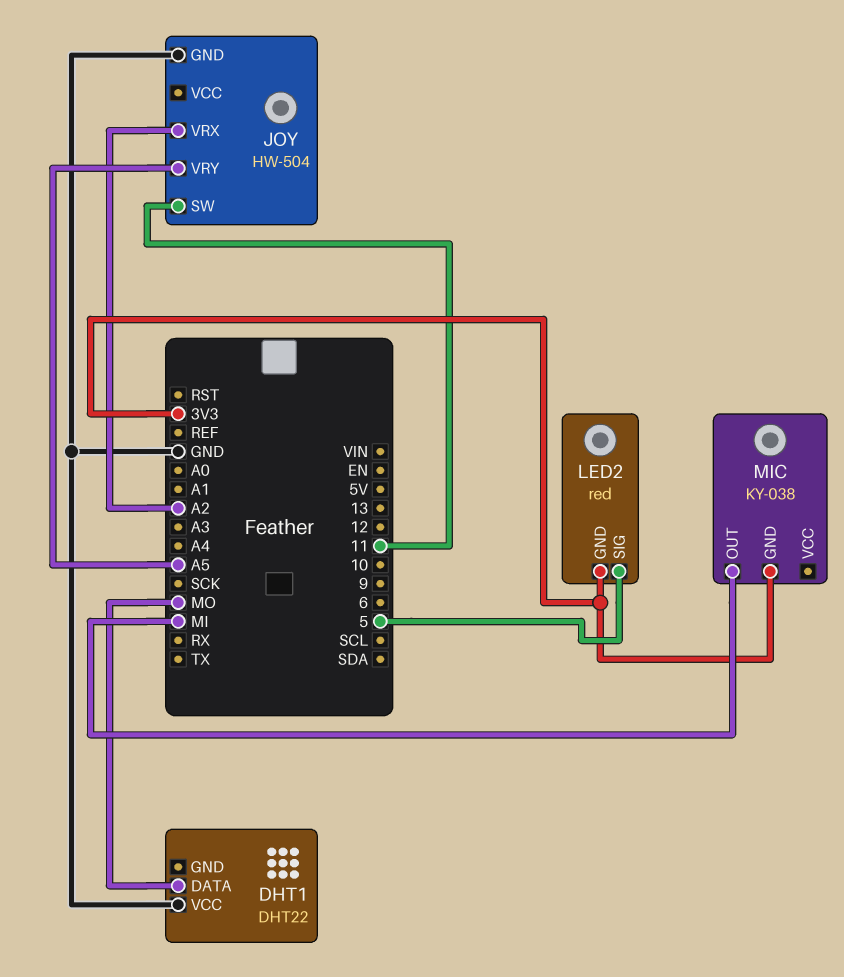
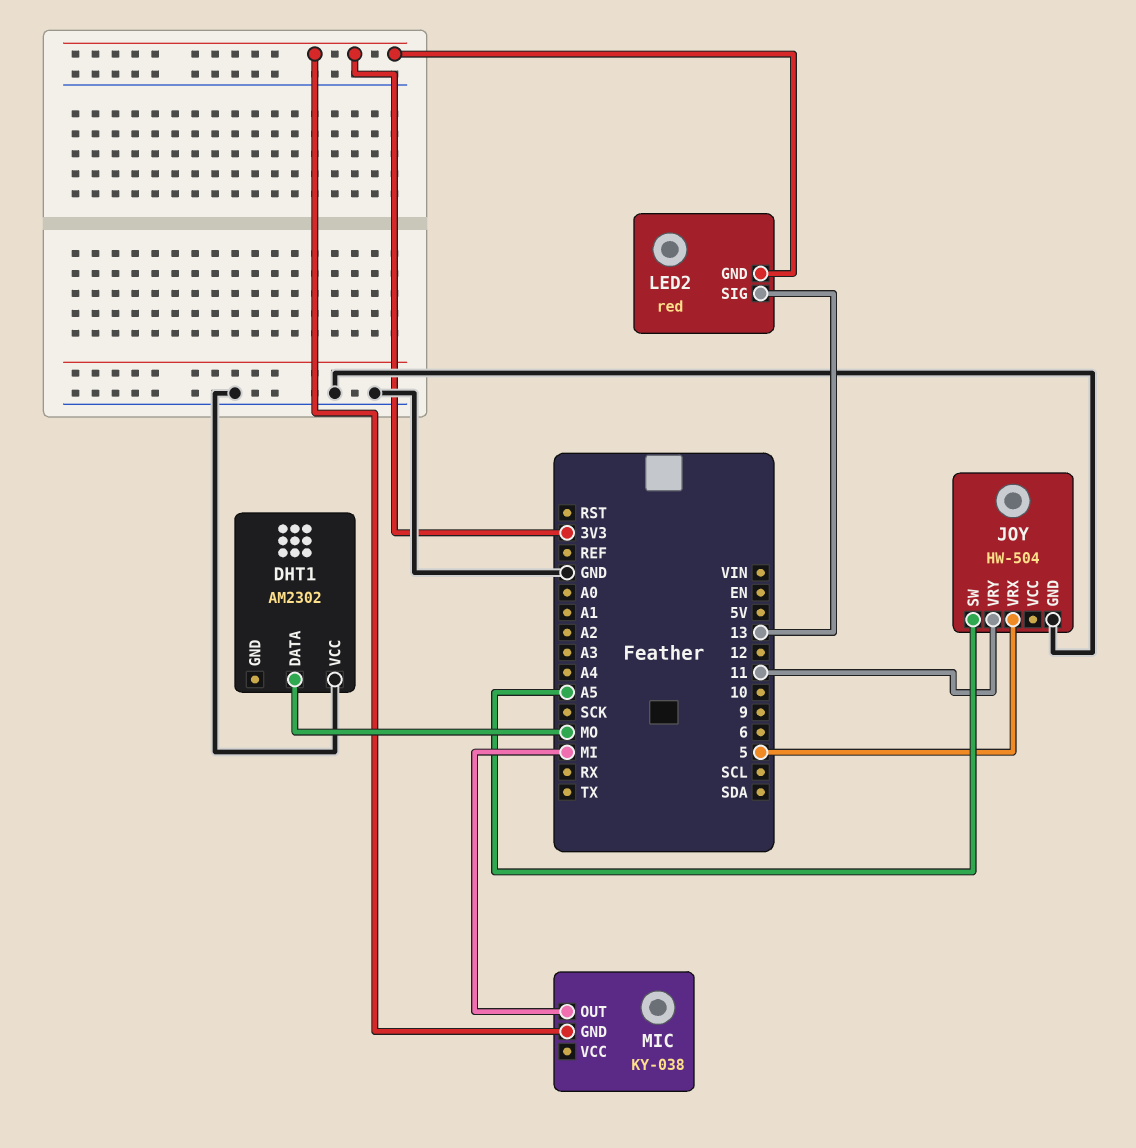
DHT1: DHT22 -> AM2302
JOY pin SW: 11 -> A5
JOY pin VRX: A2 -> 5
JOY pin VRY: A5 -> 11
LED2 pin SIG: 5 -> 13

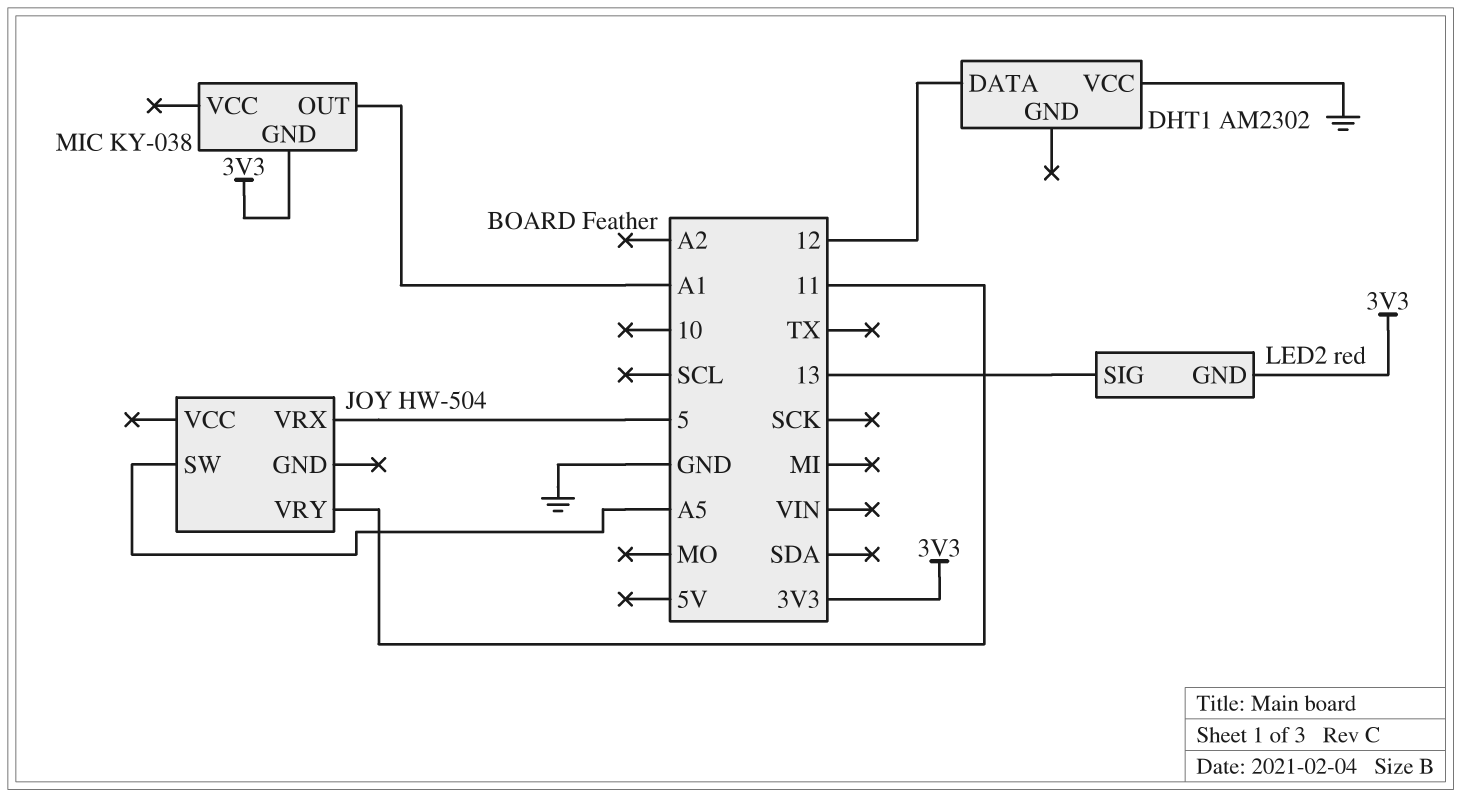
DHT1 pin DATA: MO -> 12
JOY pin GND: GND -> none
MIC pin OUT: MI -> A1

